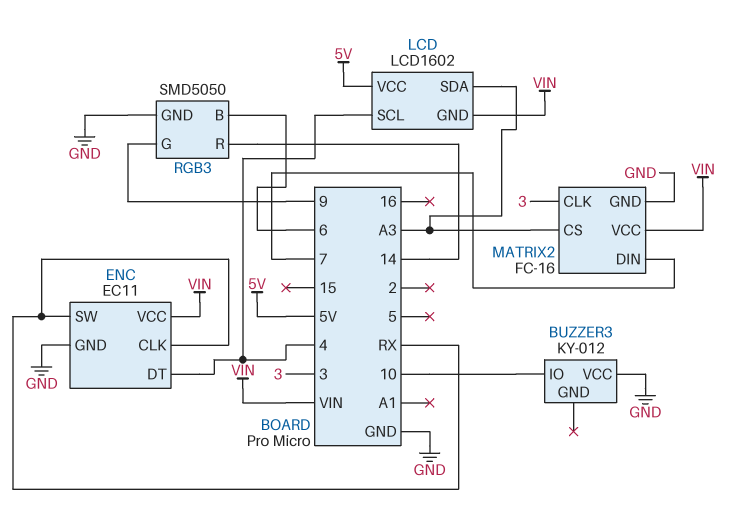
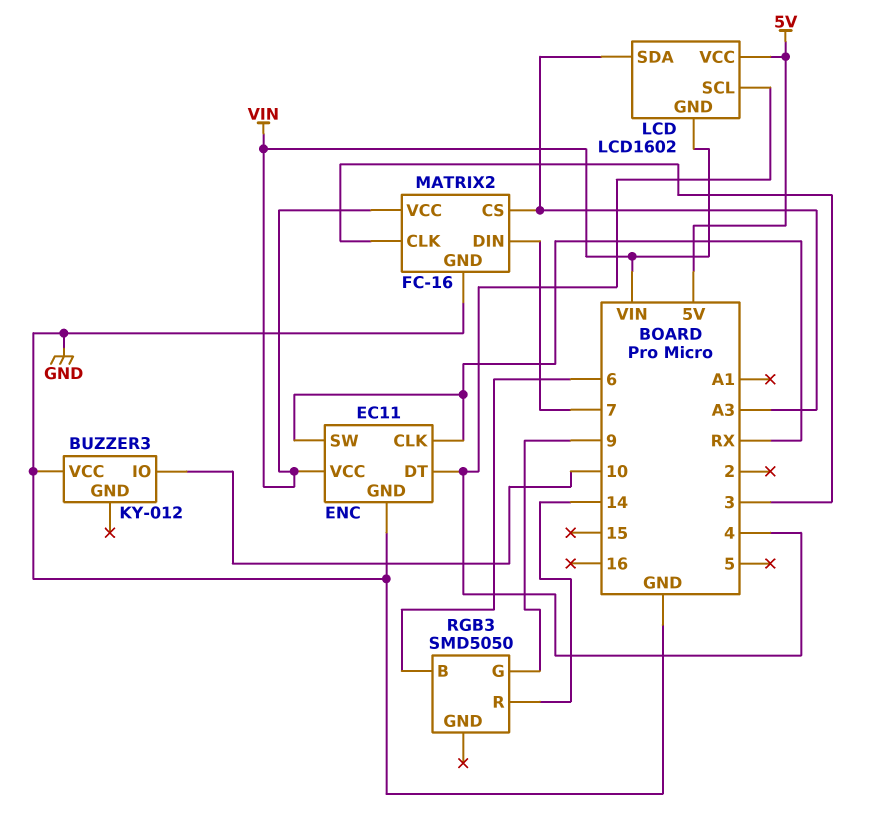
RGB3 pin GND: GND -> none

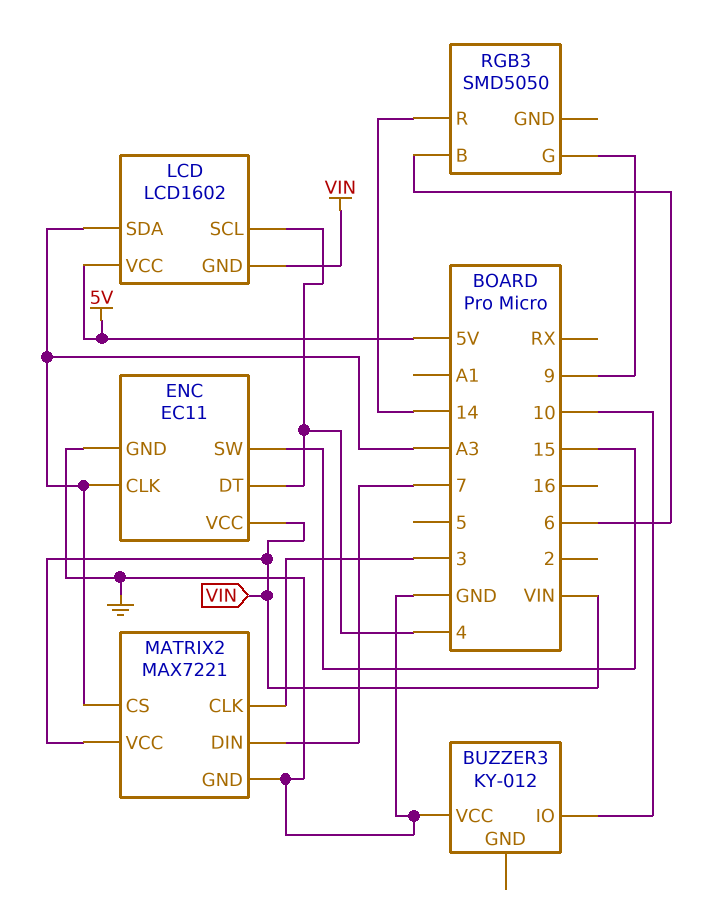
ENC pin CLK: RX -> A3
ENC pin SW: RX -> 15
MATRIX2: FC-16 -> MAX7221

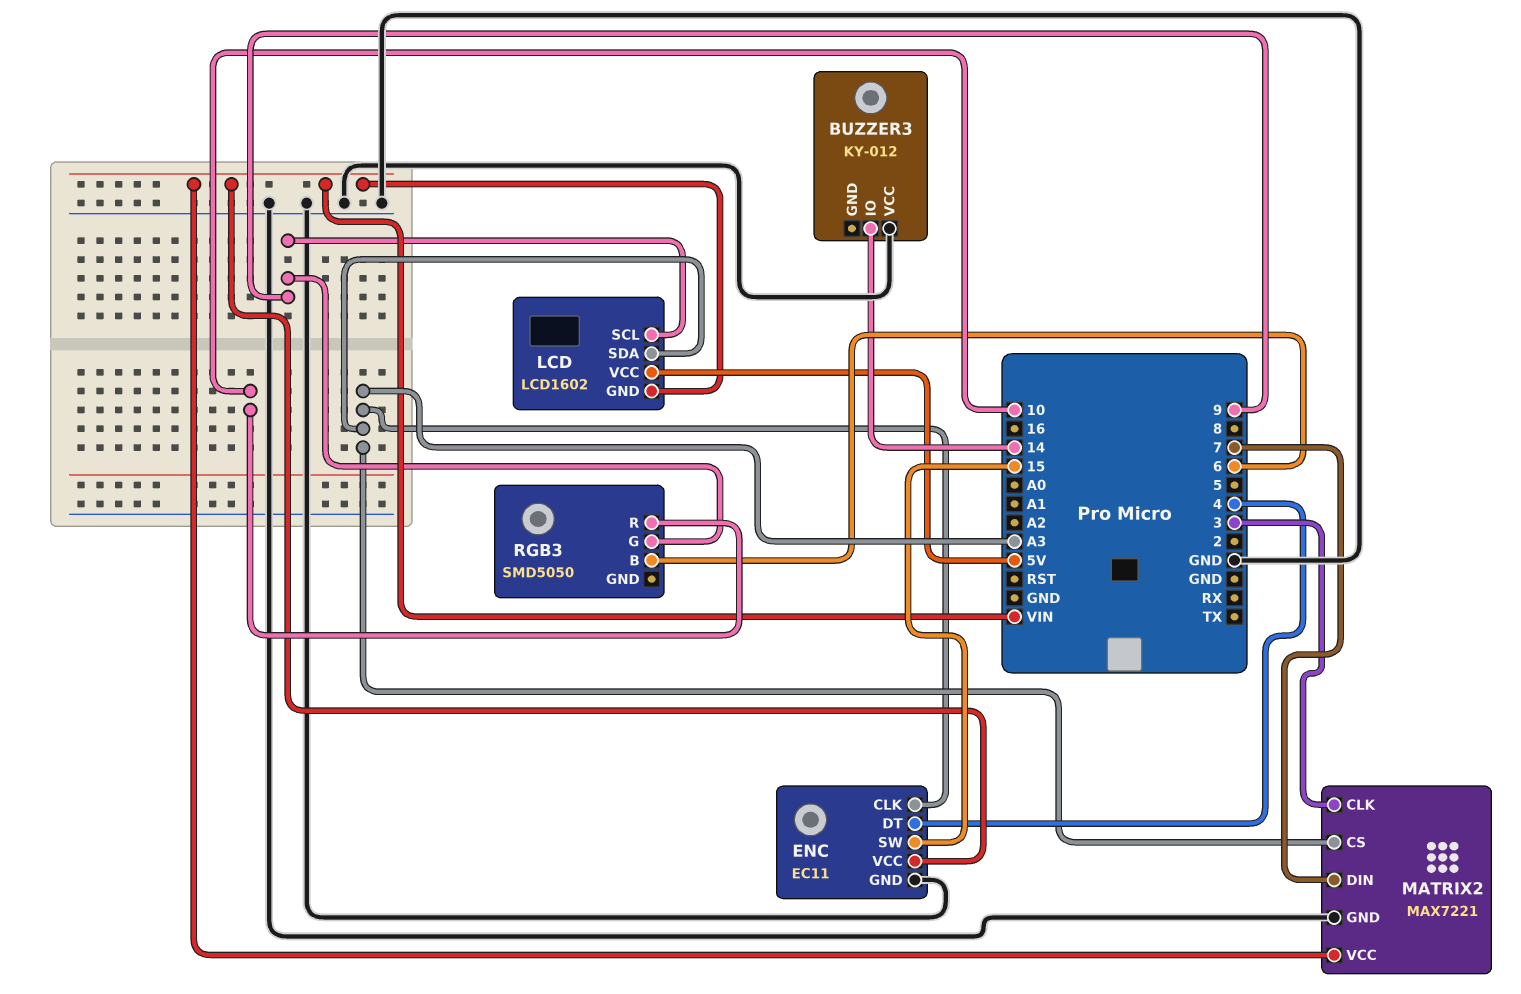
BUZZER3 pin IO: 10 -> 14
LCD pin SCL: 4 -> 9
RGB3 pin R: 14 -> 10

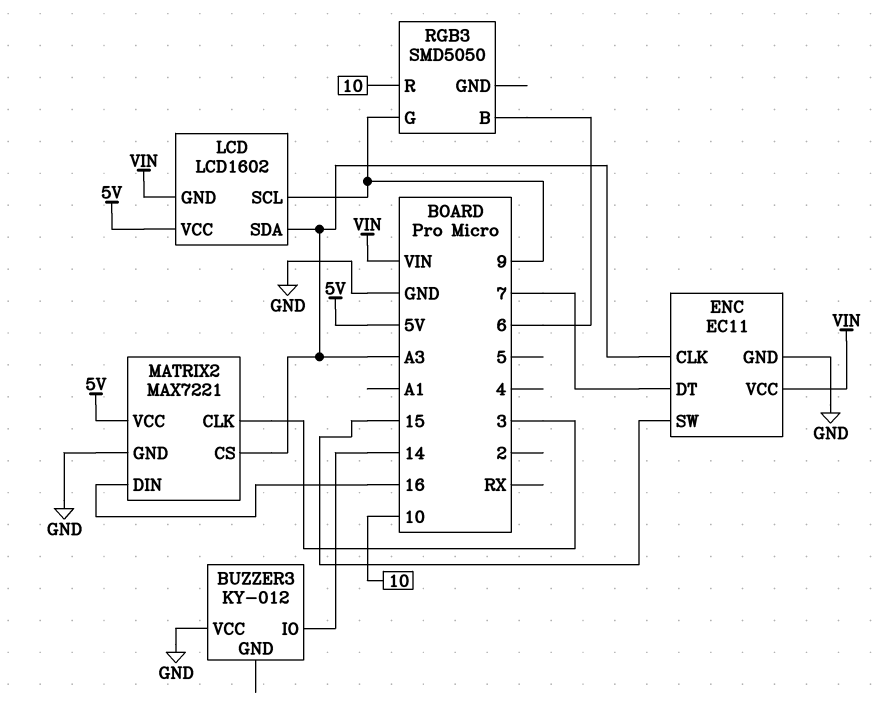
ENC pin DT: 4 -> 7
MATRIX2 pin DIN: 7 -> 16
MATRIX2 pin VCC: VIN -> 5V

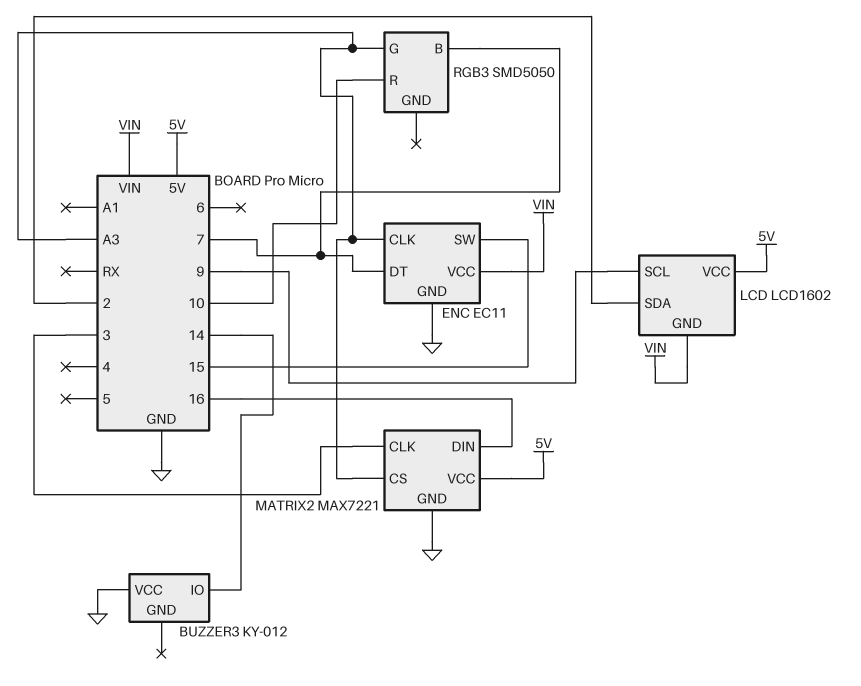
LCD pin SDA: A3 -> 2
RGB3 pin B: 6 -> 7
RGB3 pin G: 9 -> A3

